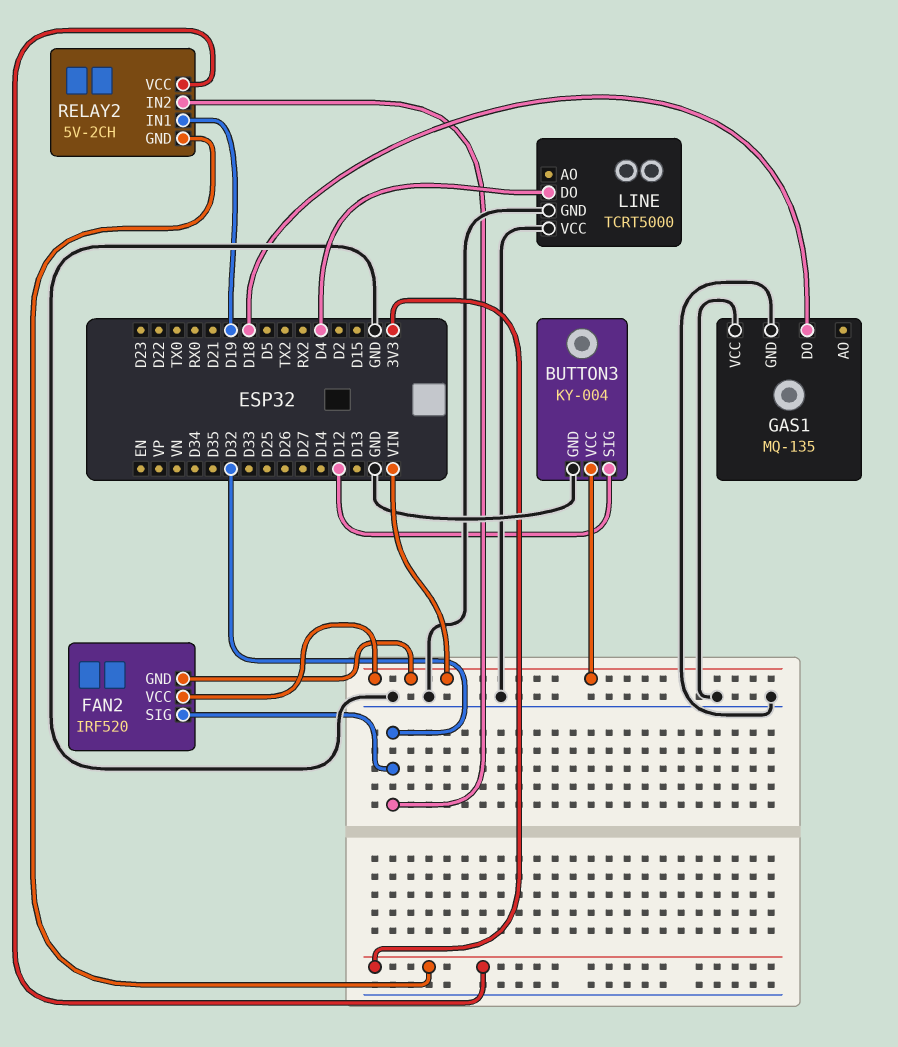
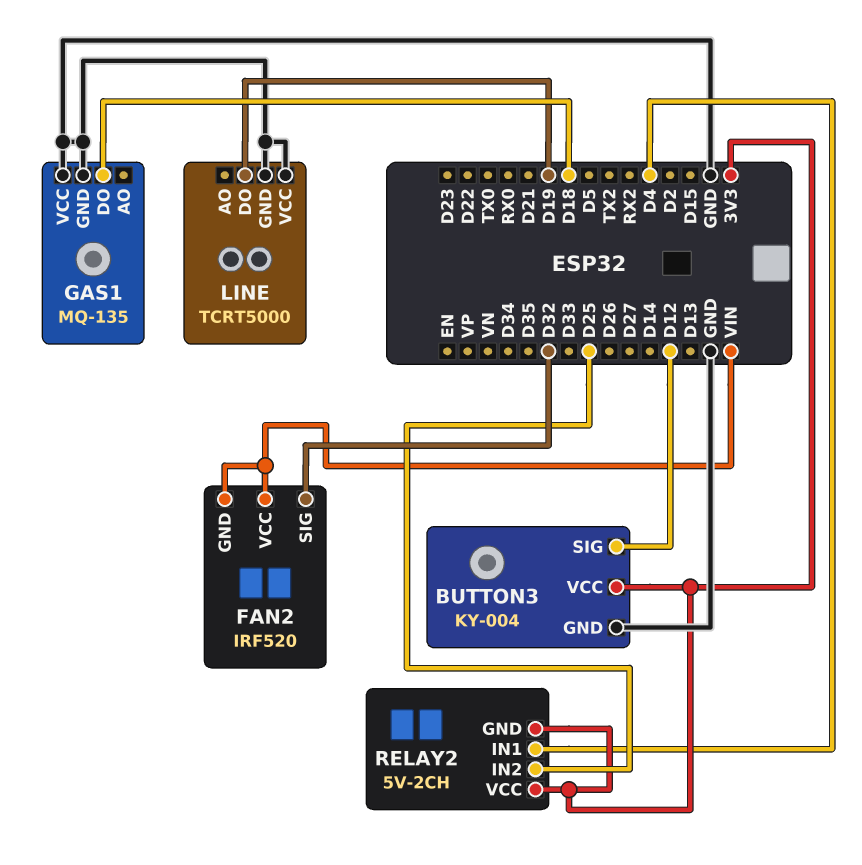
BUTTON3 pin VCC: VIN -> 3V3
LINE pin DO: D4 -> D19
RELAY2 pin IN1: D19 -> D4
RELAY2 pin IN2: D32 -> D25

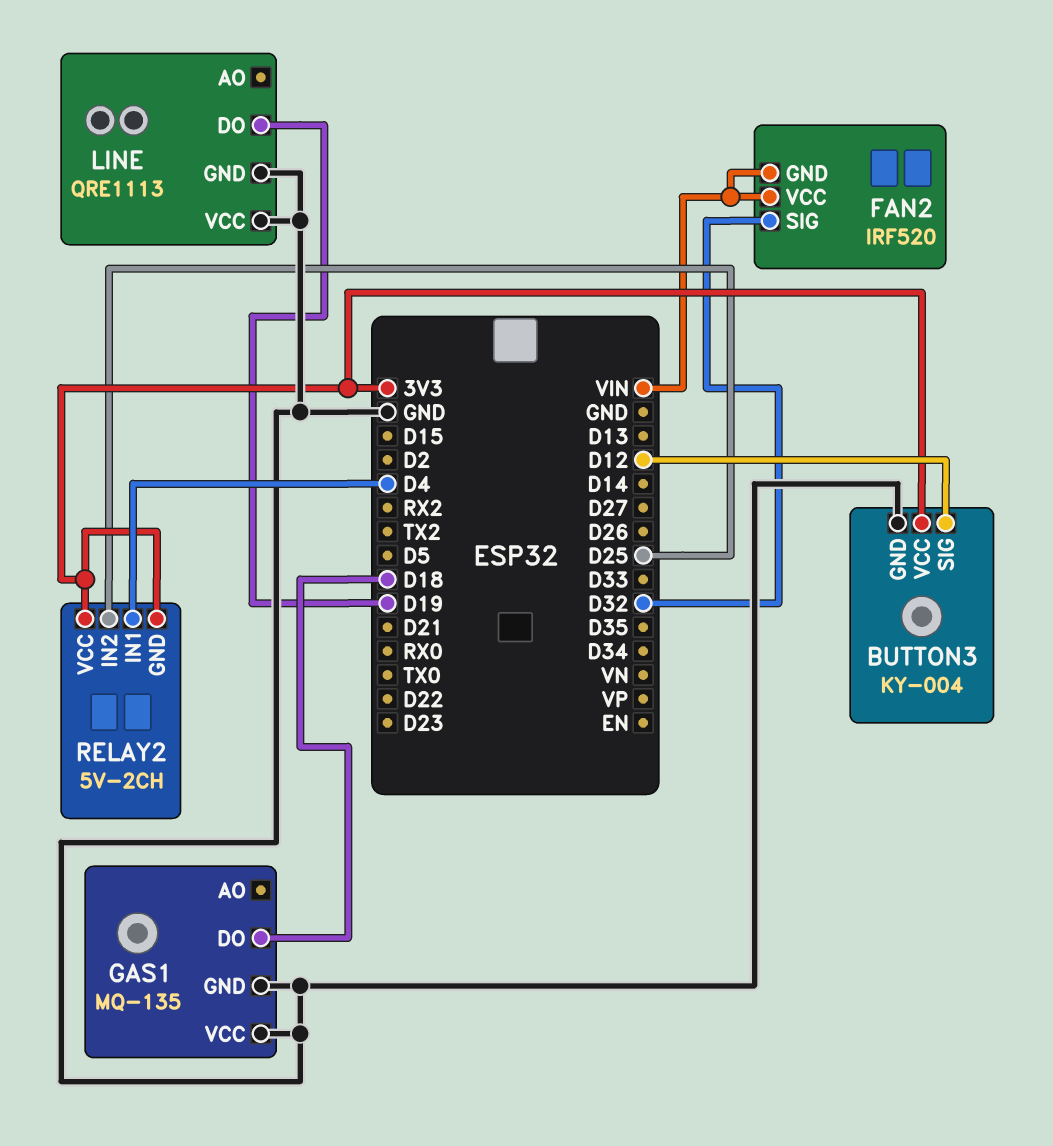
LINE: TCRT5000 -> QRE1113

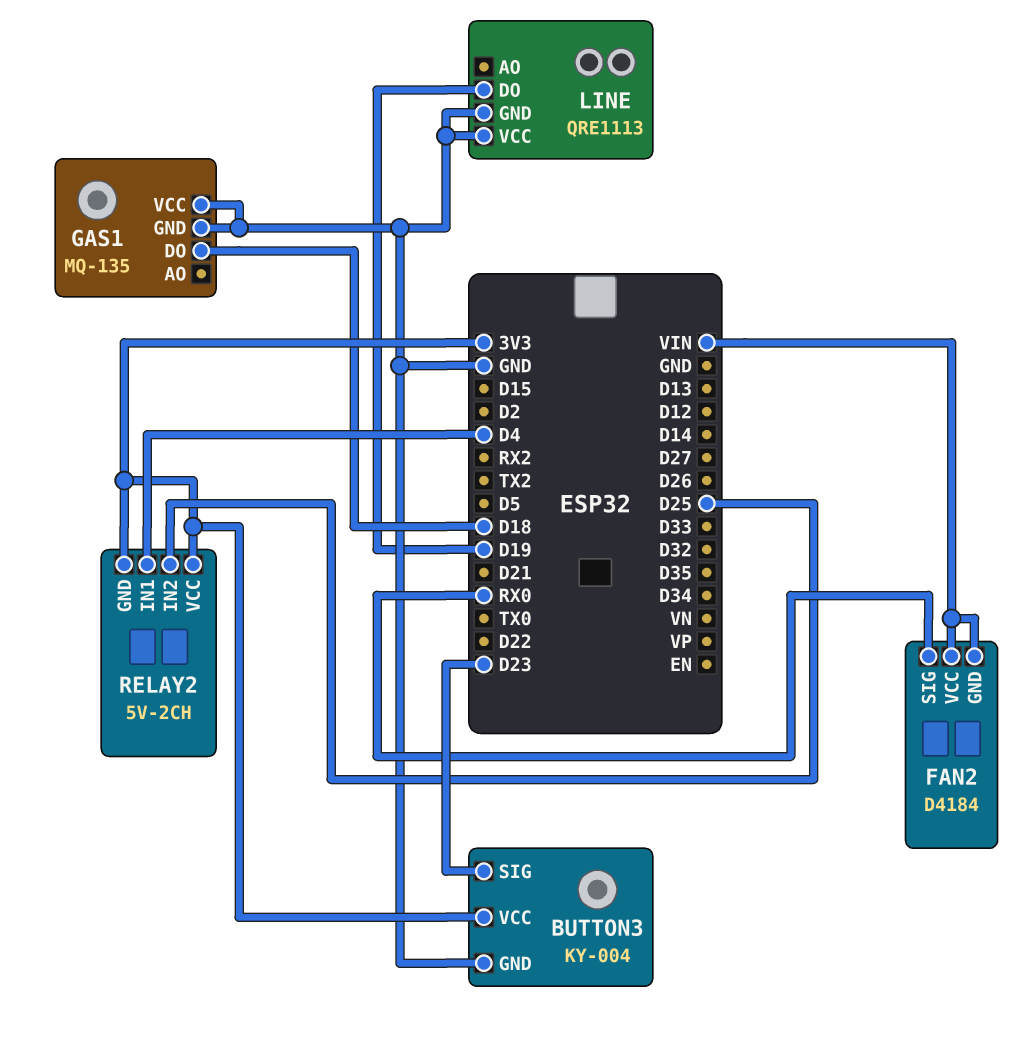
BUTTON3 pin SIG: D12 -> D23
FAN2: IRF520 -> D4184
FAN2 pin SIG: D32 -> RX0

